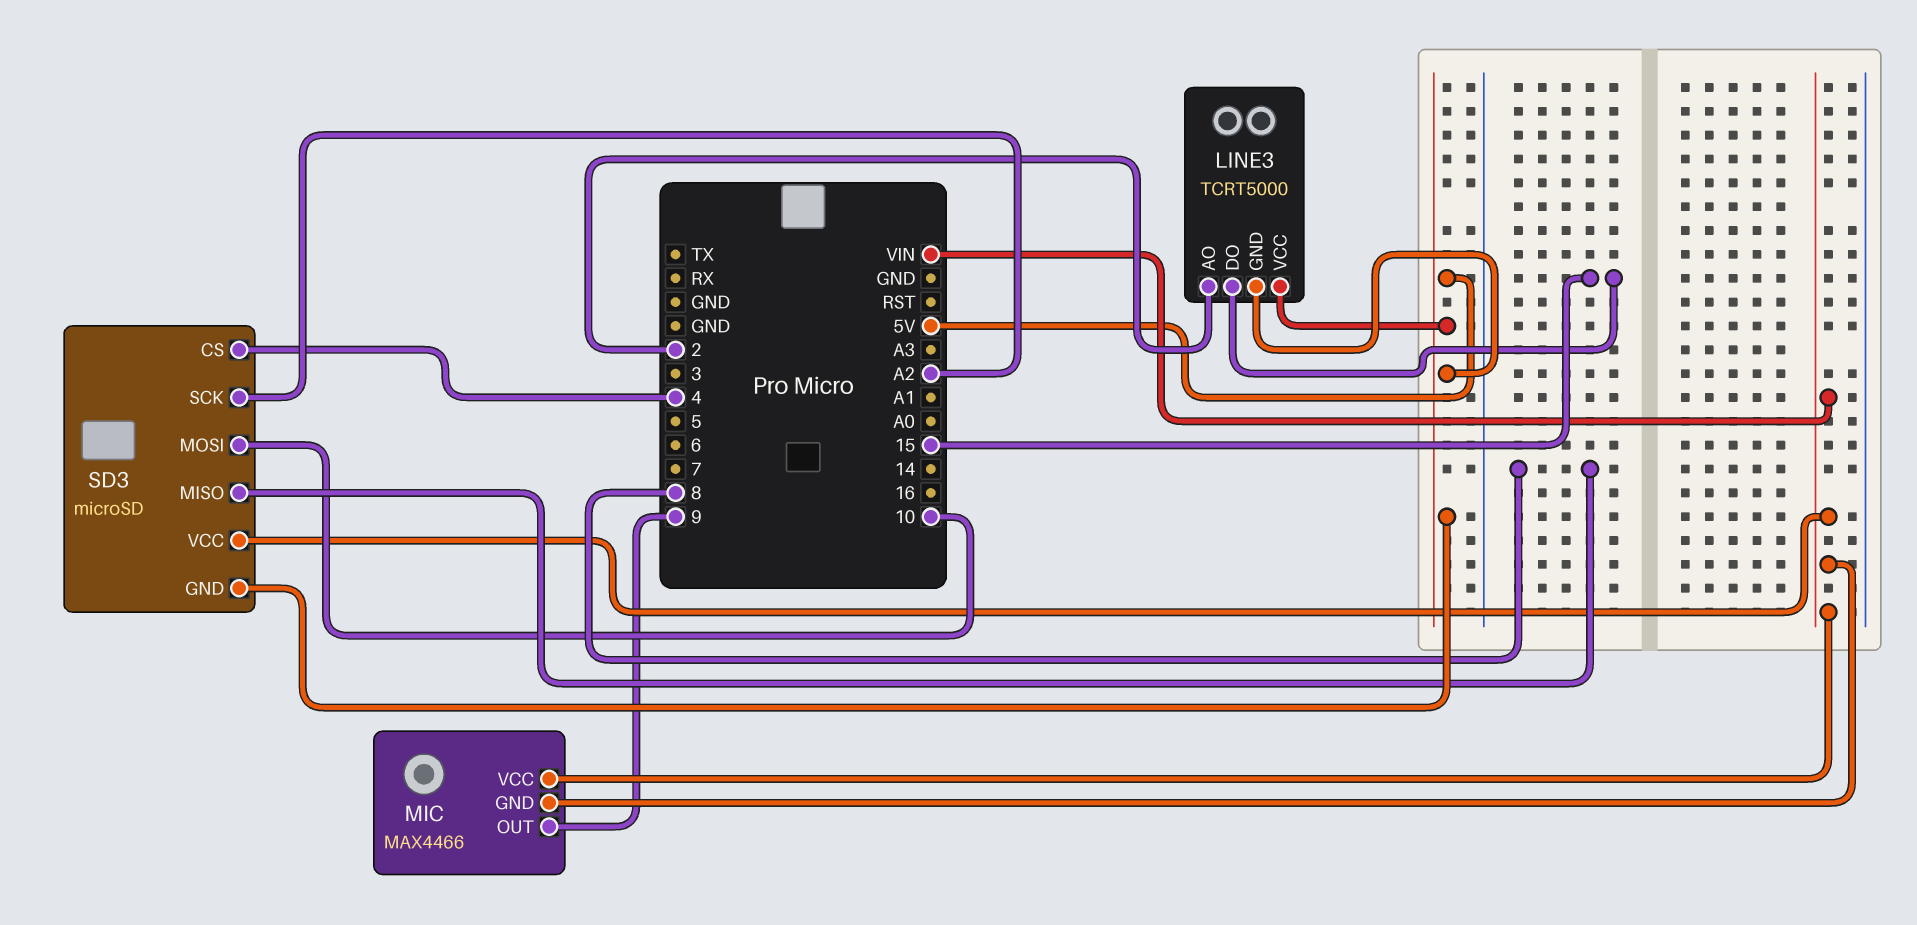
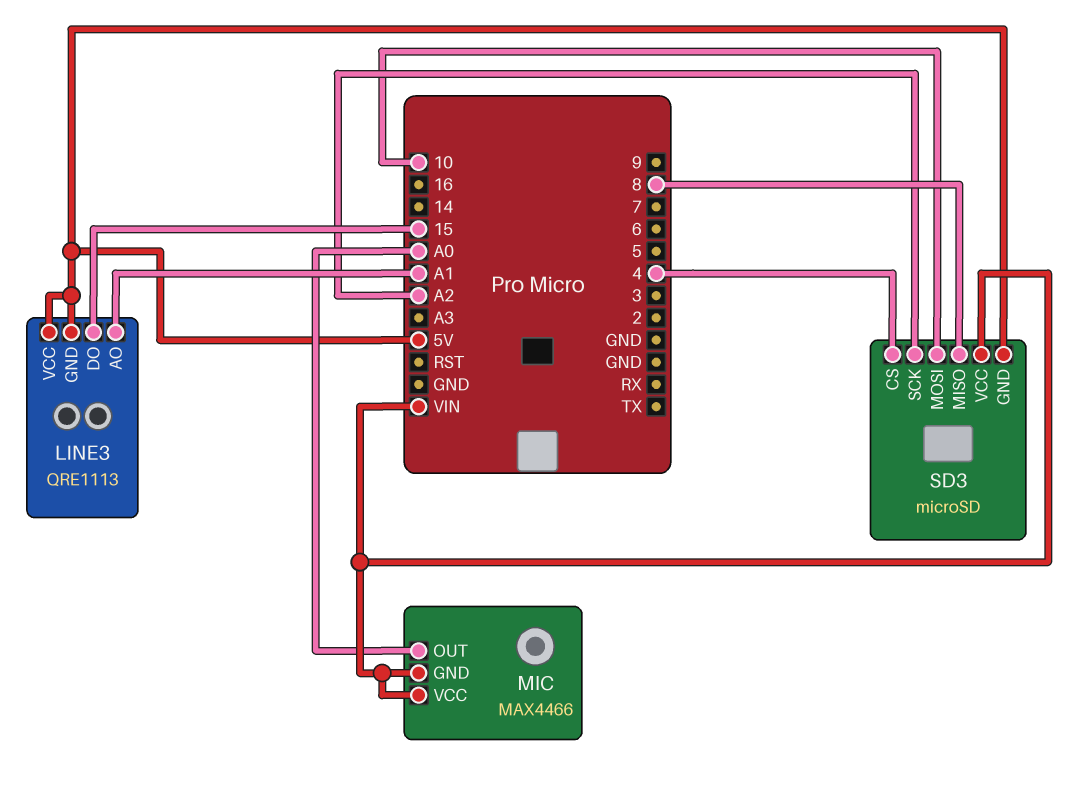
LINE3: TCRT5000 -> QRE1113
LINE3 pin AO: 2 -> A1
MIC pin OUT: 9 -> A0

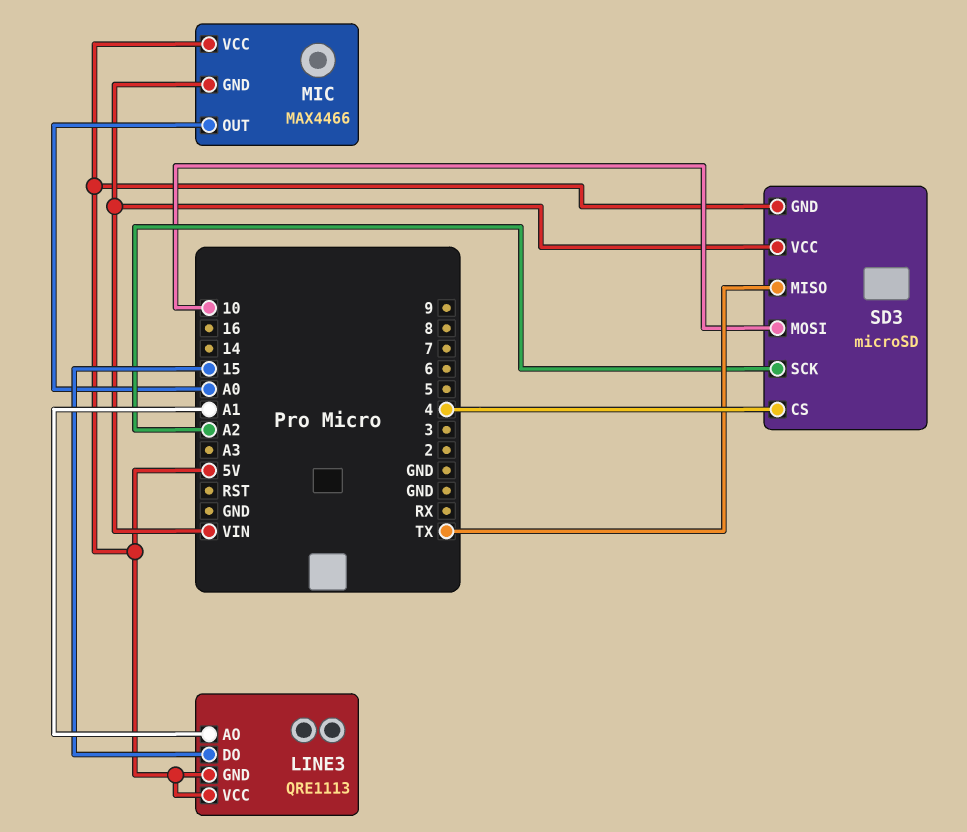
MIC pin VCC: VIN -> 5V
SD3 pin MISO: 8 -> TX

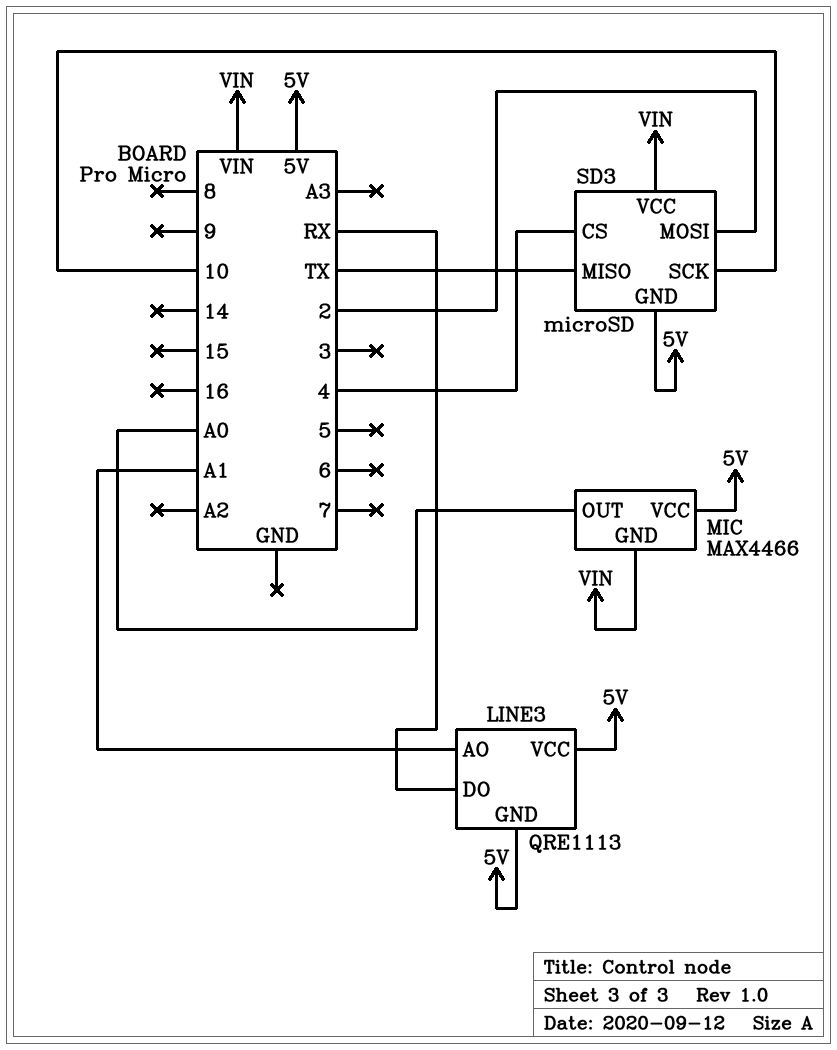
LINE3 pin DO: 15 -> RX
SD3 pin MOSI: 10 -> 2
SD3 pin SCK: A2 -> 10

